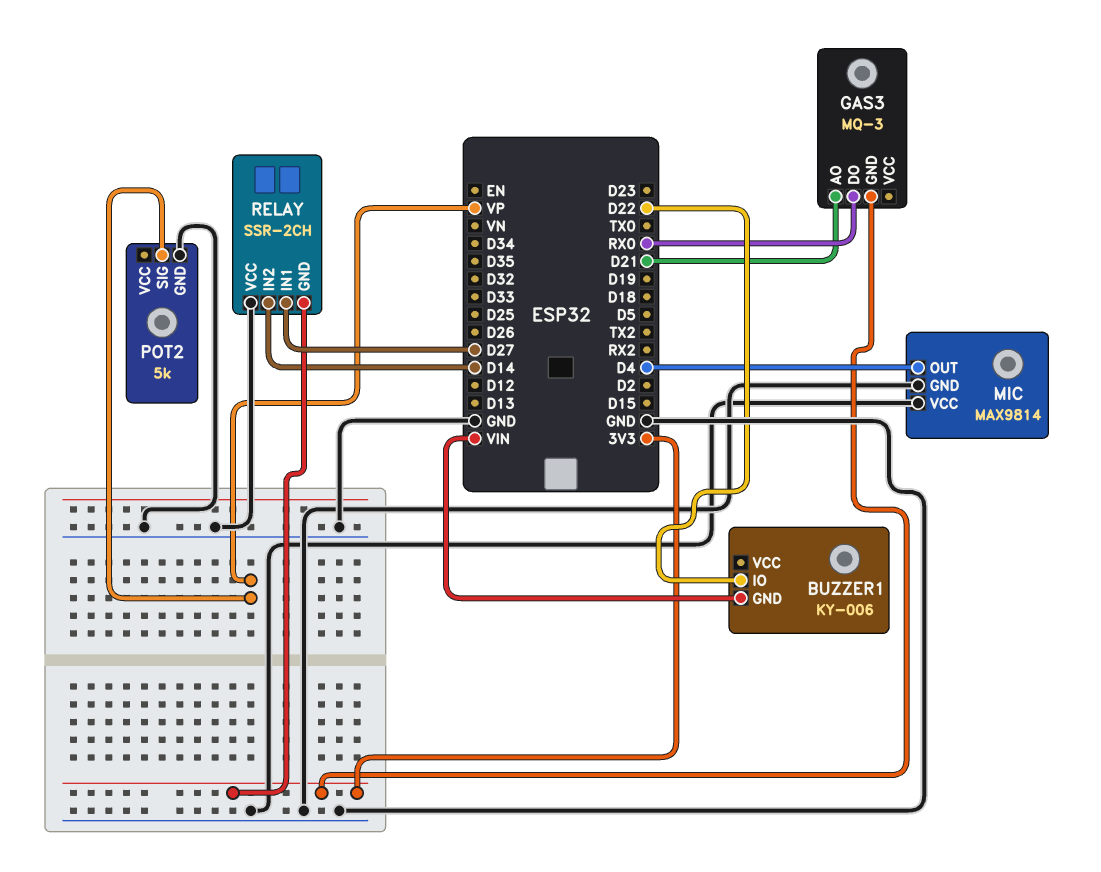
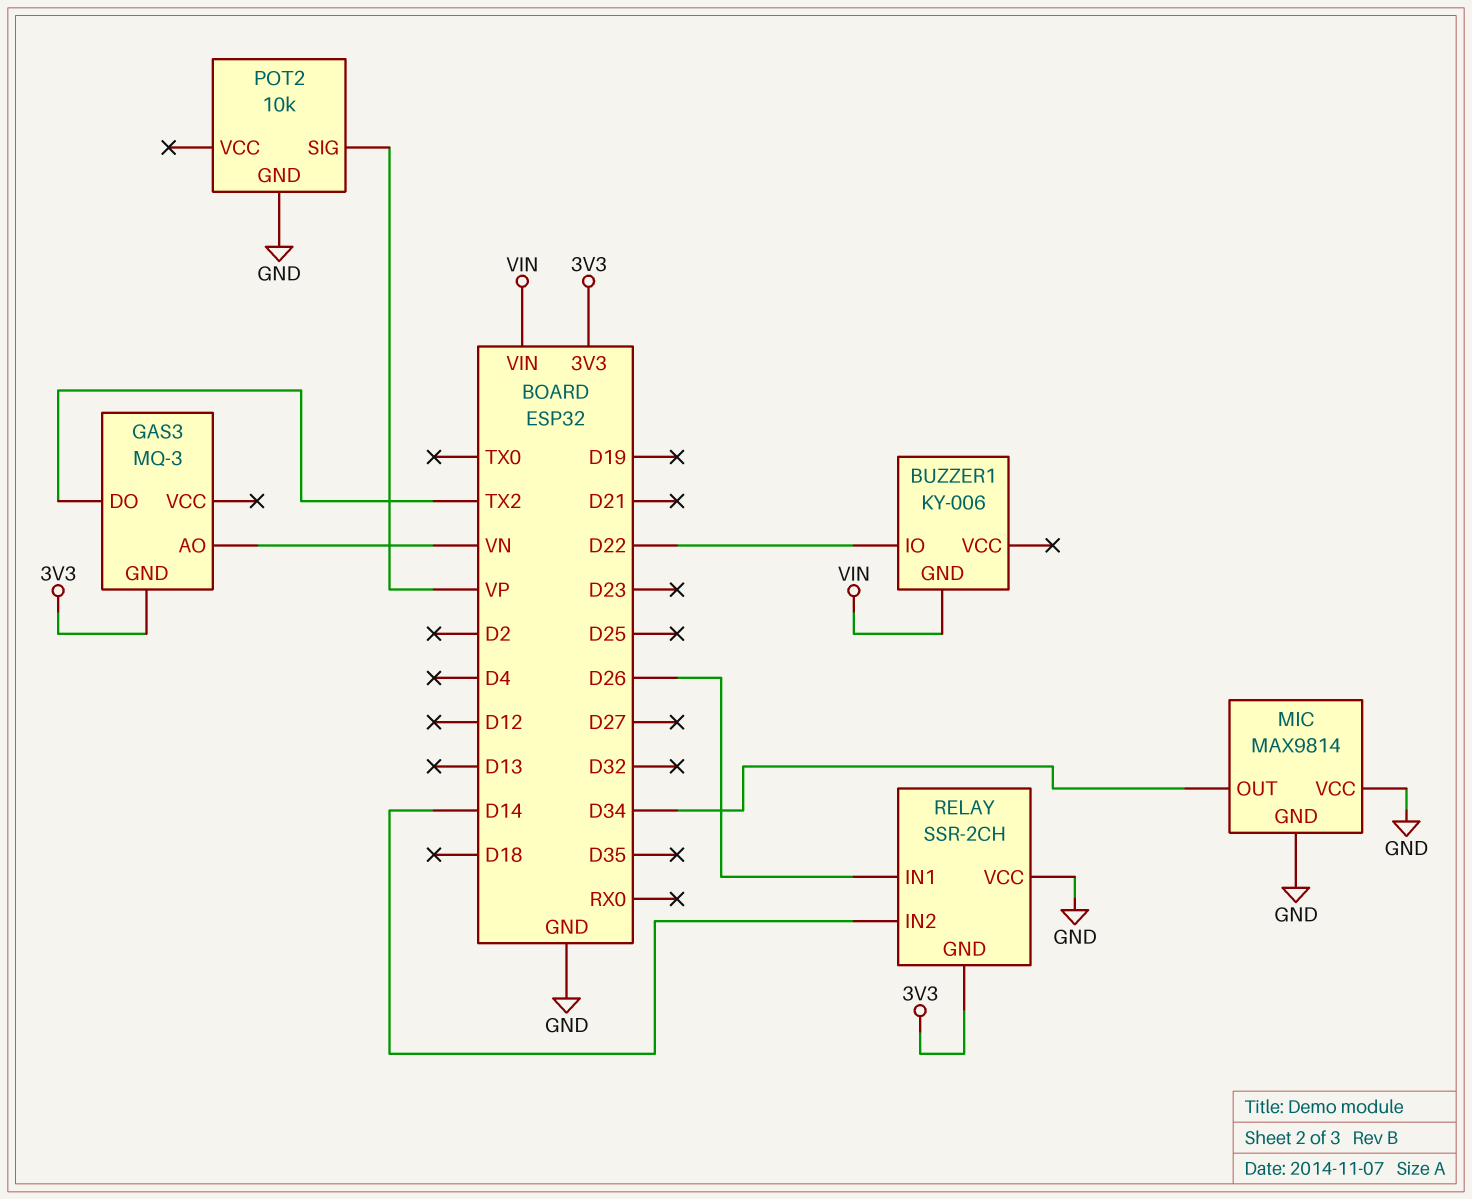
GAS3 pin AO: D21 -> VN
GAS3 pin DO: RX0 -> TX2
MIC pin OUT: D4 -> D34
POT2: 5k -> 10k
RELAY pin IN1: D27 -> D26

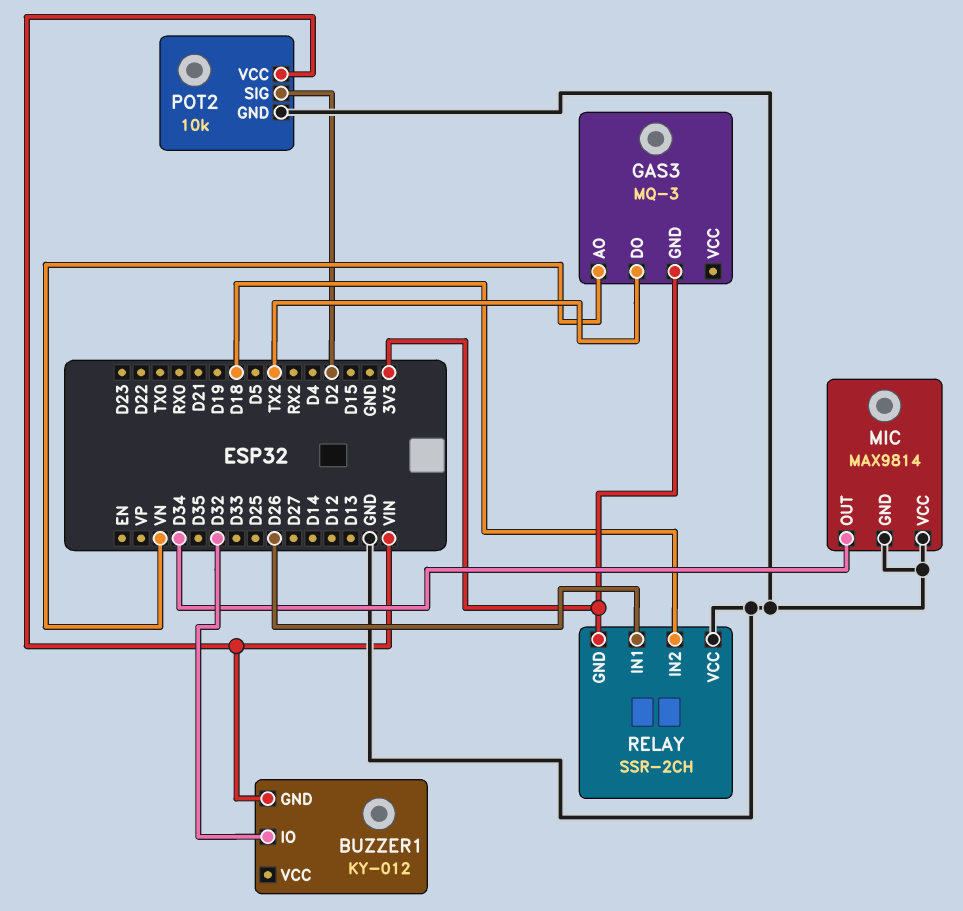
BUZZER1: KY-006 -> KY-012
BUZZER1 pin IO: D22 -> D32
POT2 pin SIG: VP -> D2
POT2 pin VCC: none -> VIN
RELAY pin IN2: D14 -> D18

